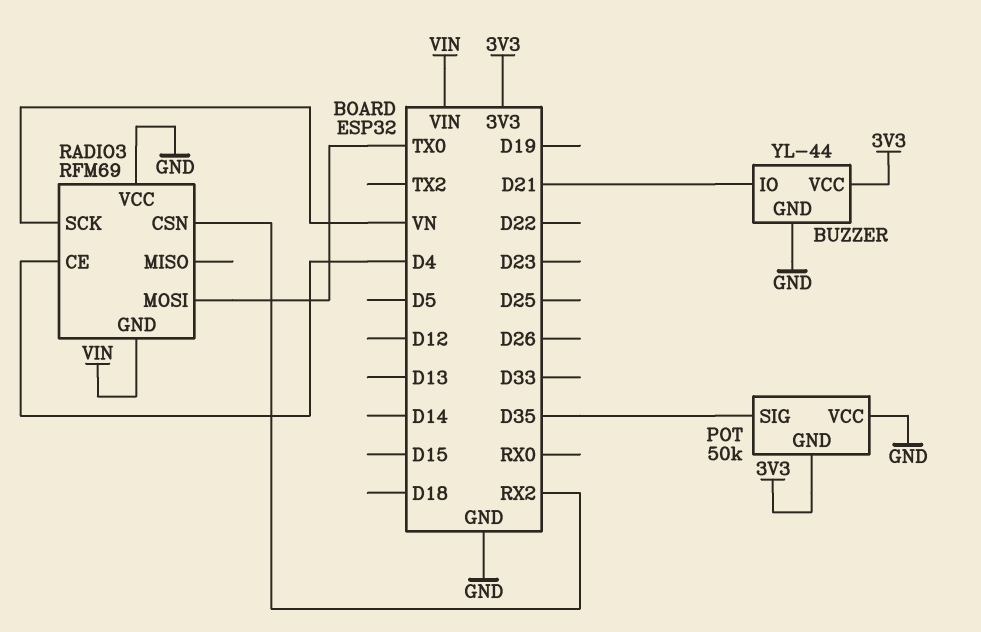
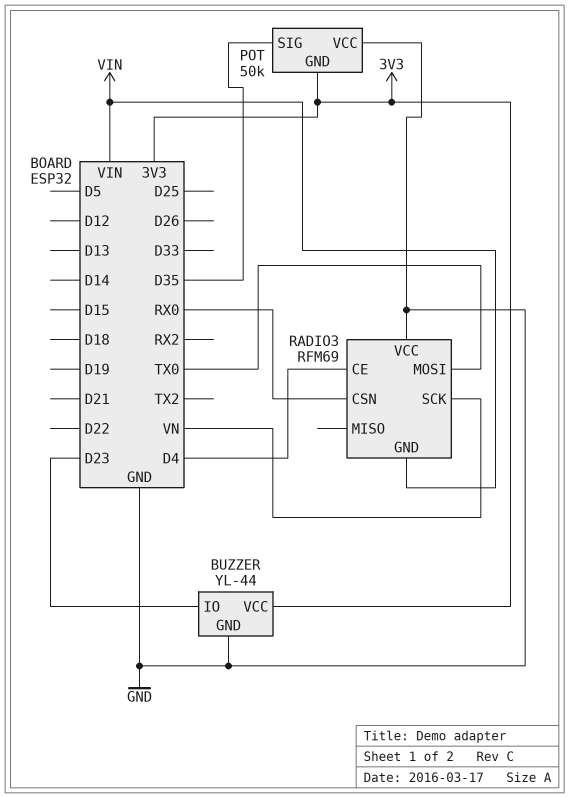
BUZZER pin IO: D21 -> D23
RADIO3 pin CSN: RX2 -> RX0

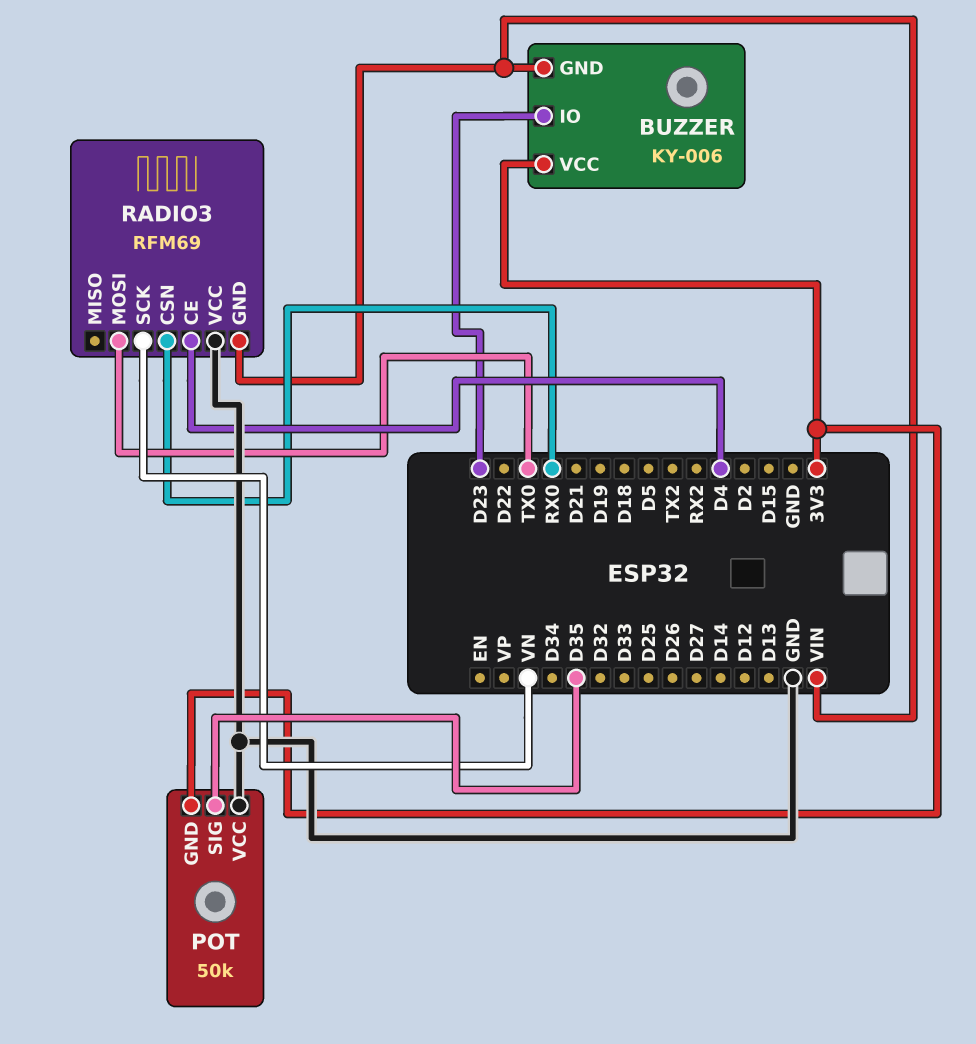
BUZZER: YL-44 -> KY-006
BUZZER pin GND: GND -> VIN

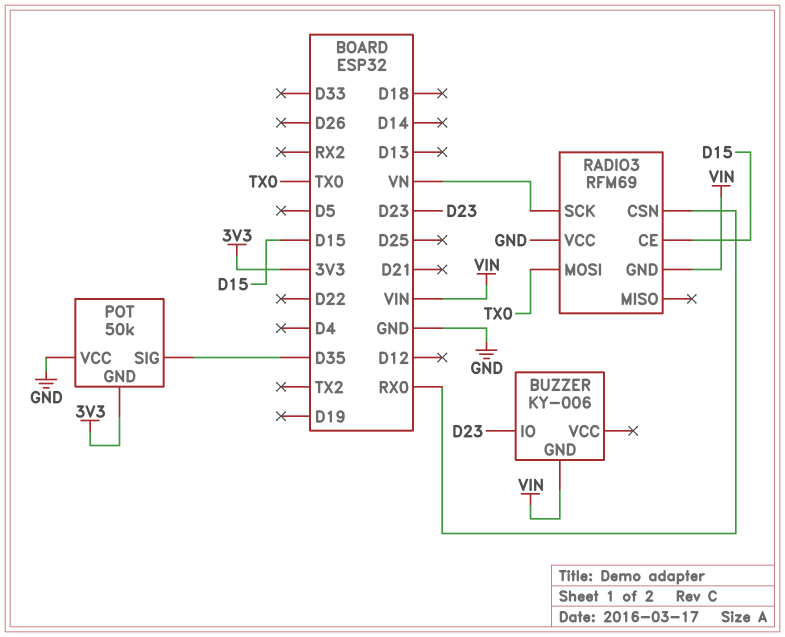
BUZZER pin VCC: 3V3 -> none
RADIO3 pin CE: D4 -> D15

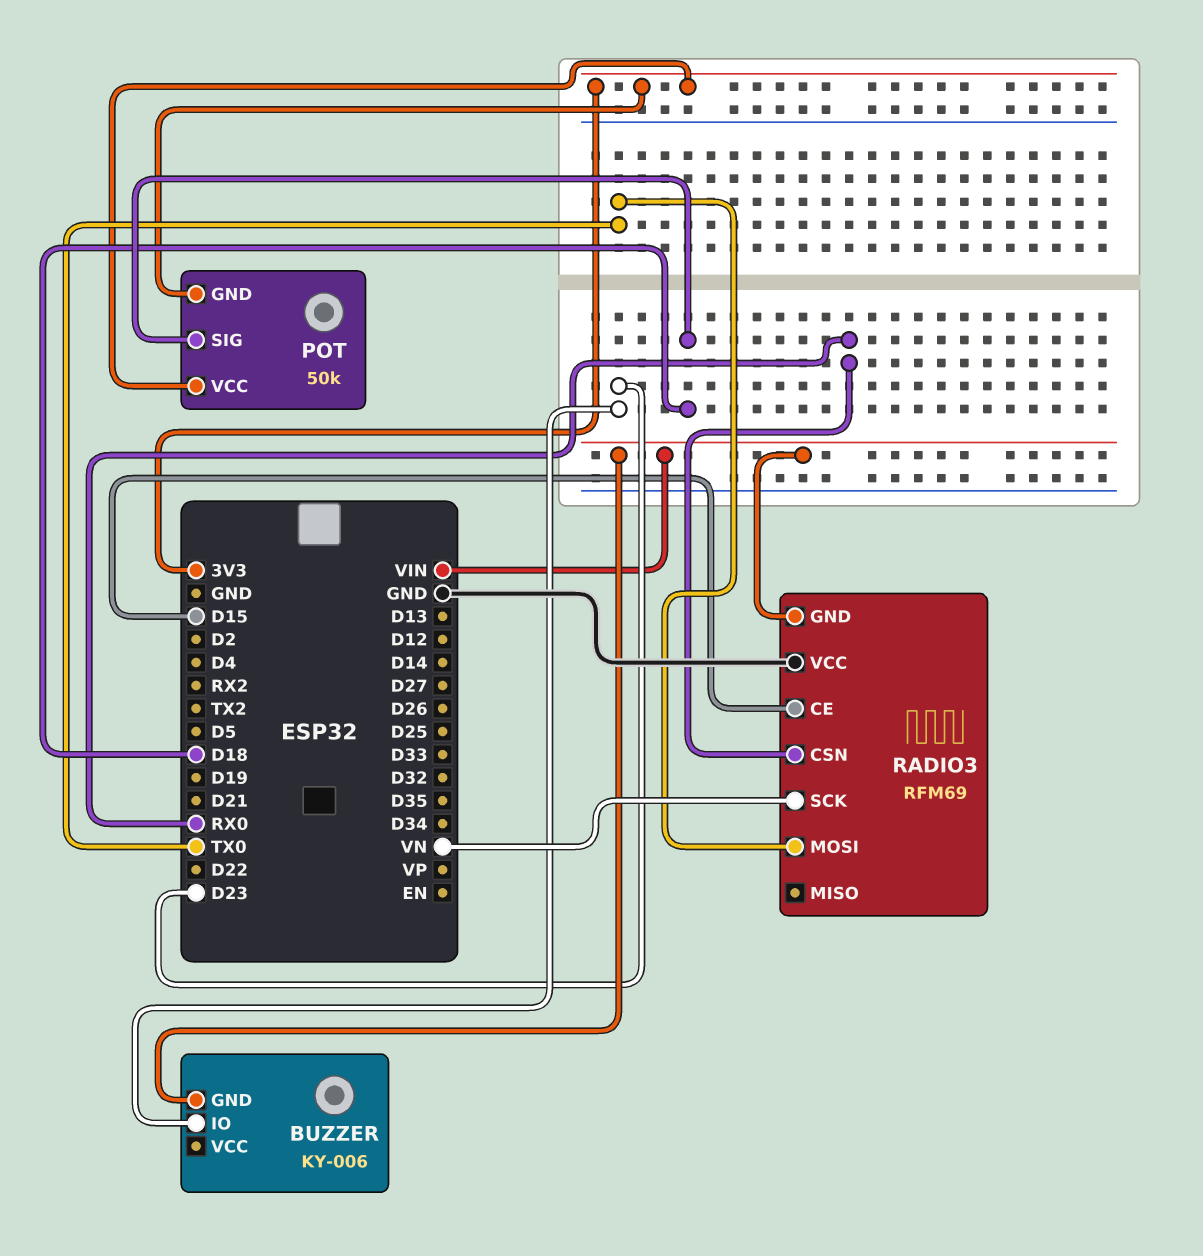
POT pin SIG: D35 -> D18
POT pin VCC: GND -> 3V3

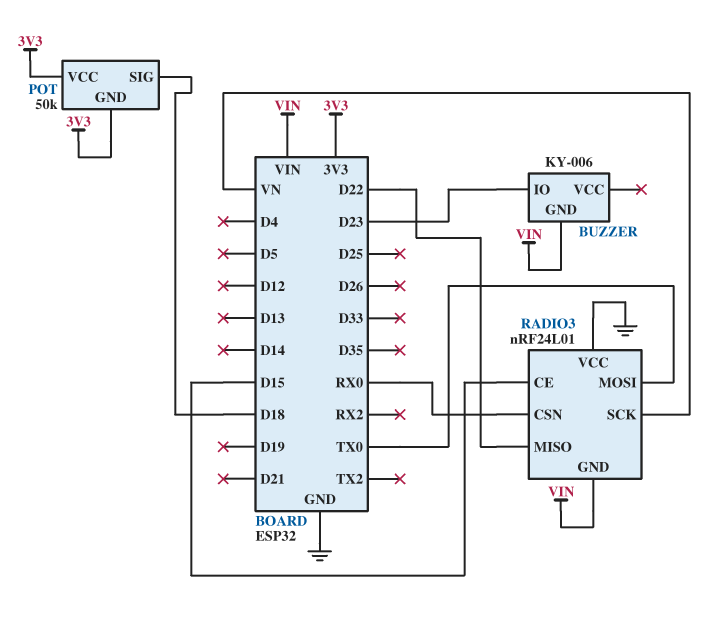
RADIO3: RFM69 -> nRF24L01
RADIO3 pin MISO: none -> D22

